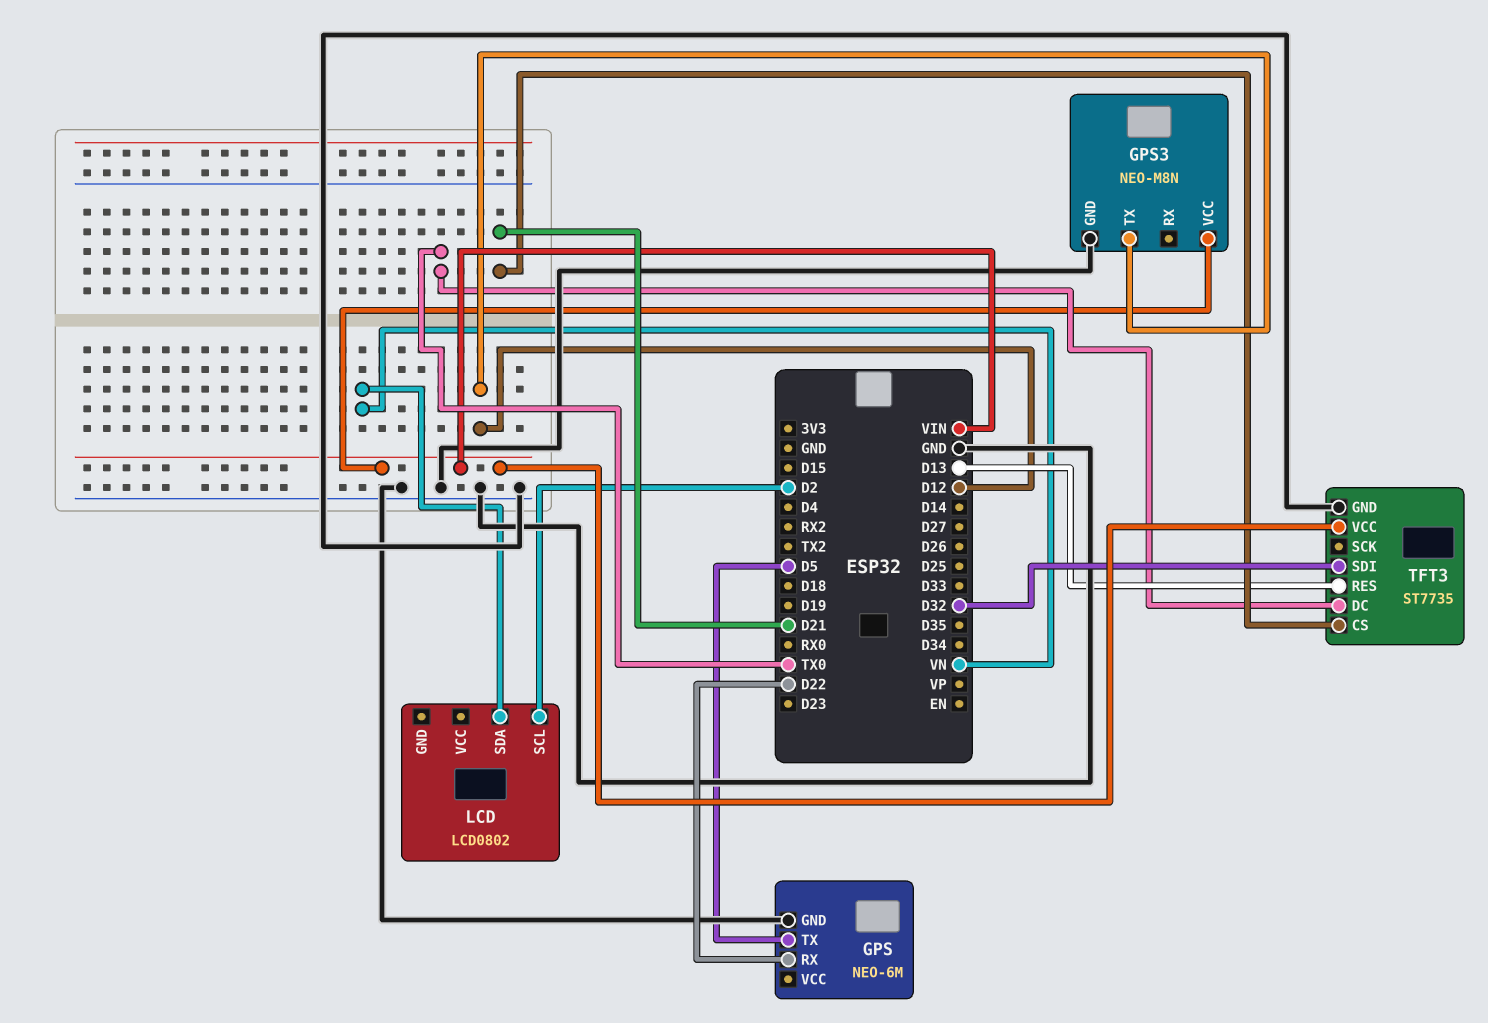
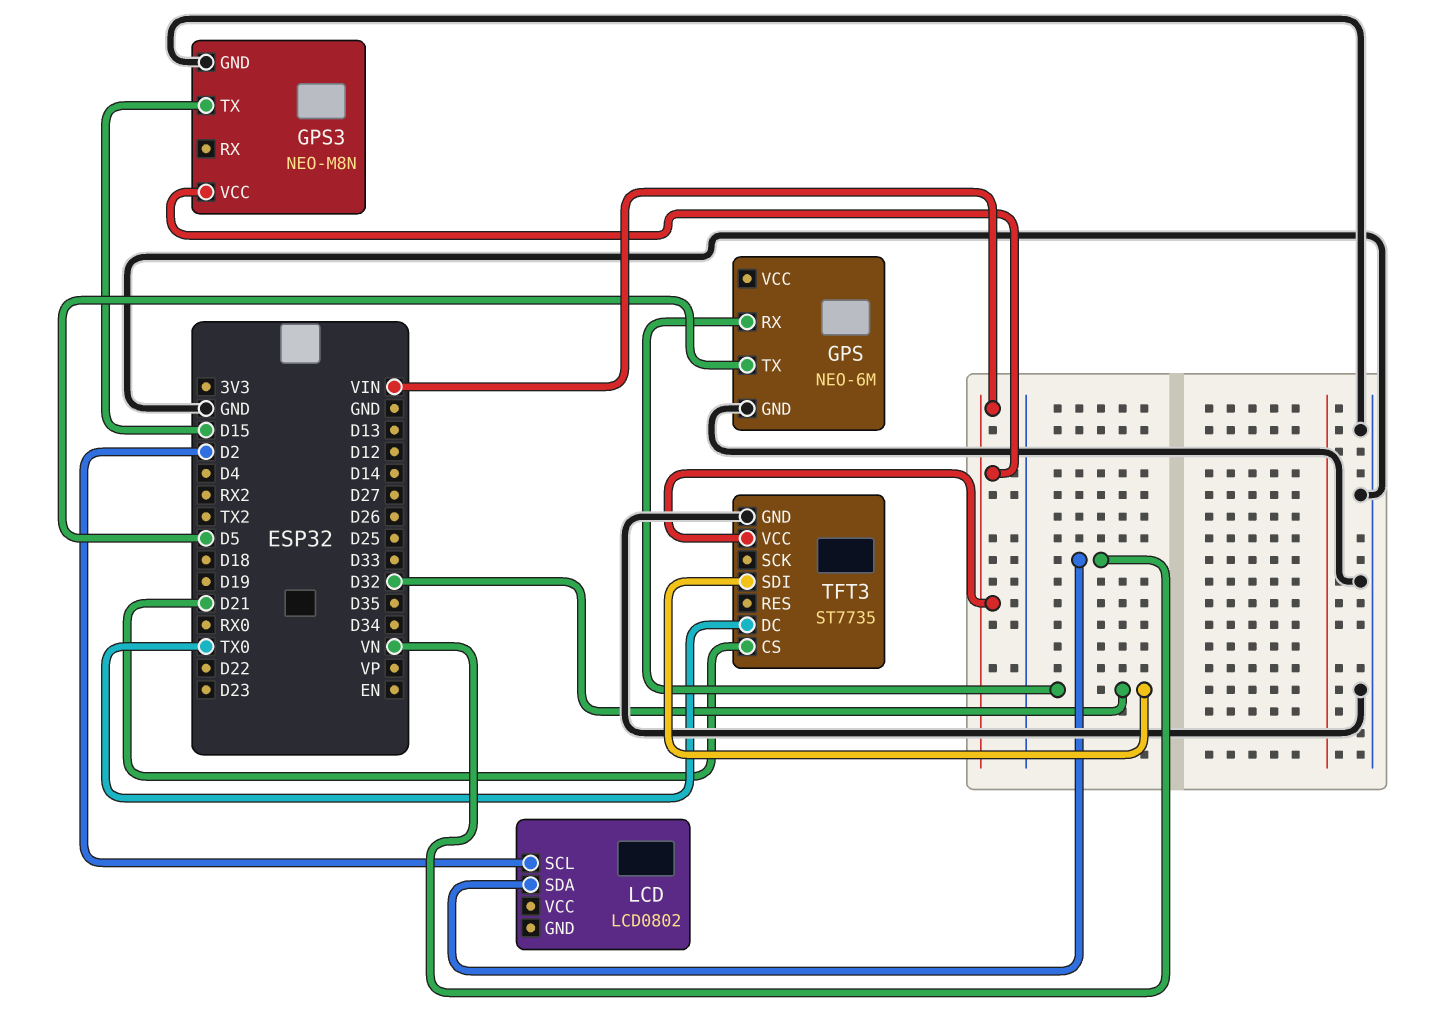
GPS pin RX: D22 -> D32
GPS3 pin TX: D12 -> D15
TFT3 pin RES: D13 -> none

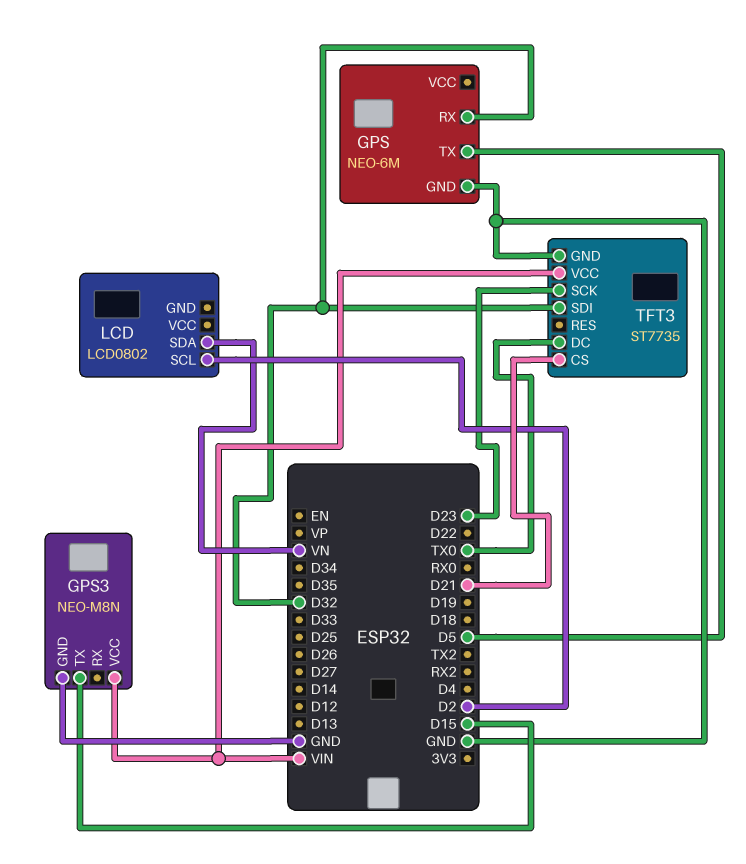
TFT3 pin SCK: none -> D23

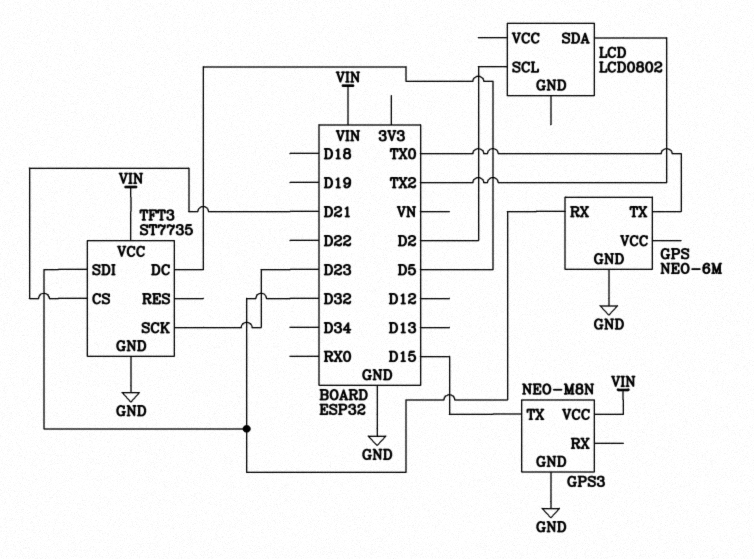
GPS pin TX: D5 -> TX0
LCD pin SDA: VN -> TX2
TFT3 pin DC: TX0 -> D5

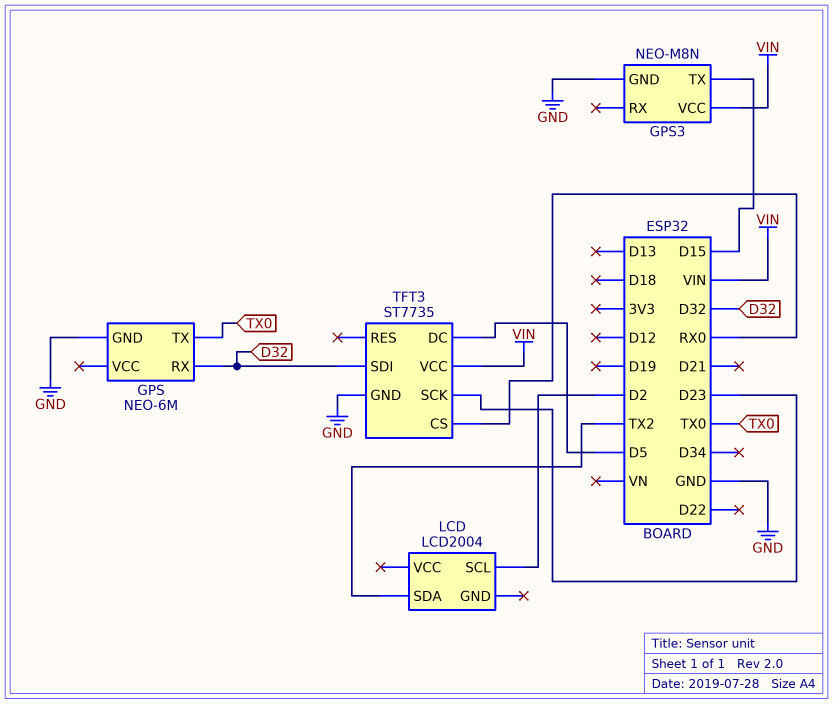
LCD: LCD0802 -> LCD2004
TFT3 pin CS: D21 -> RX0

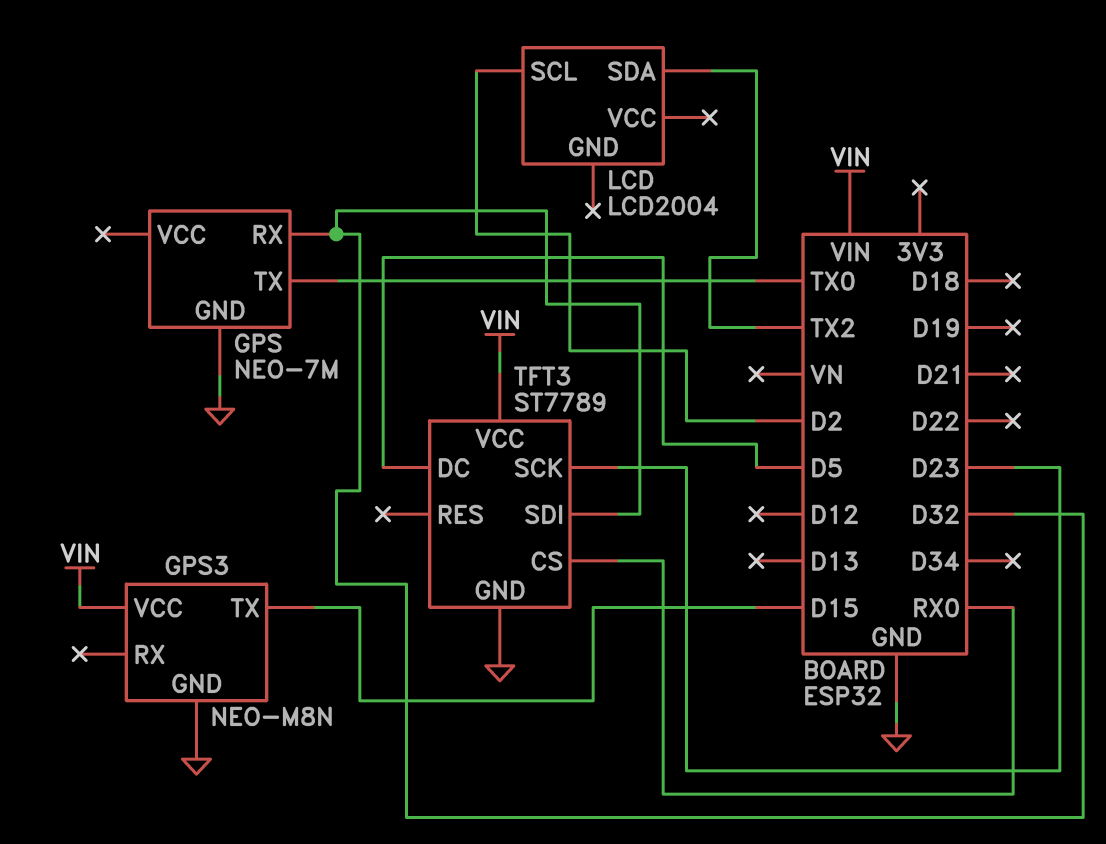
GPS: NEO-6M -> NEO-7M
TFT3: ST7735 -> ST7789

